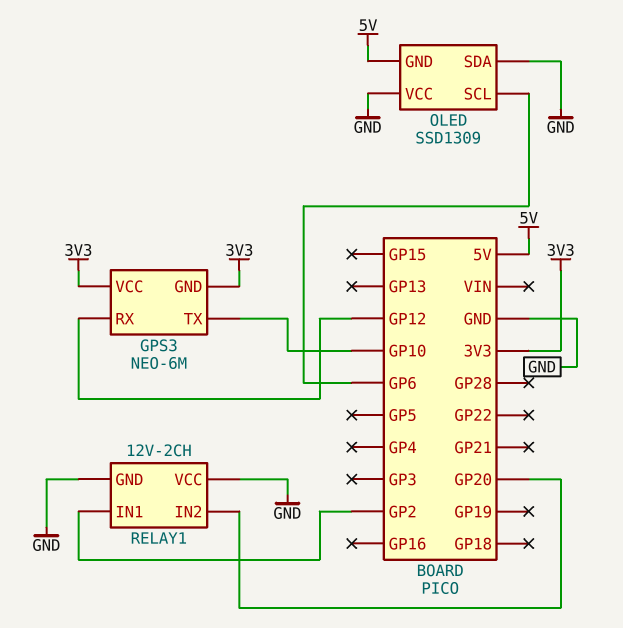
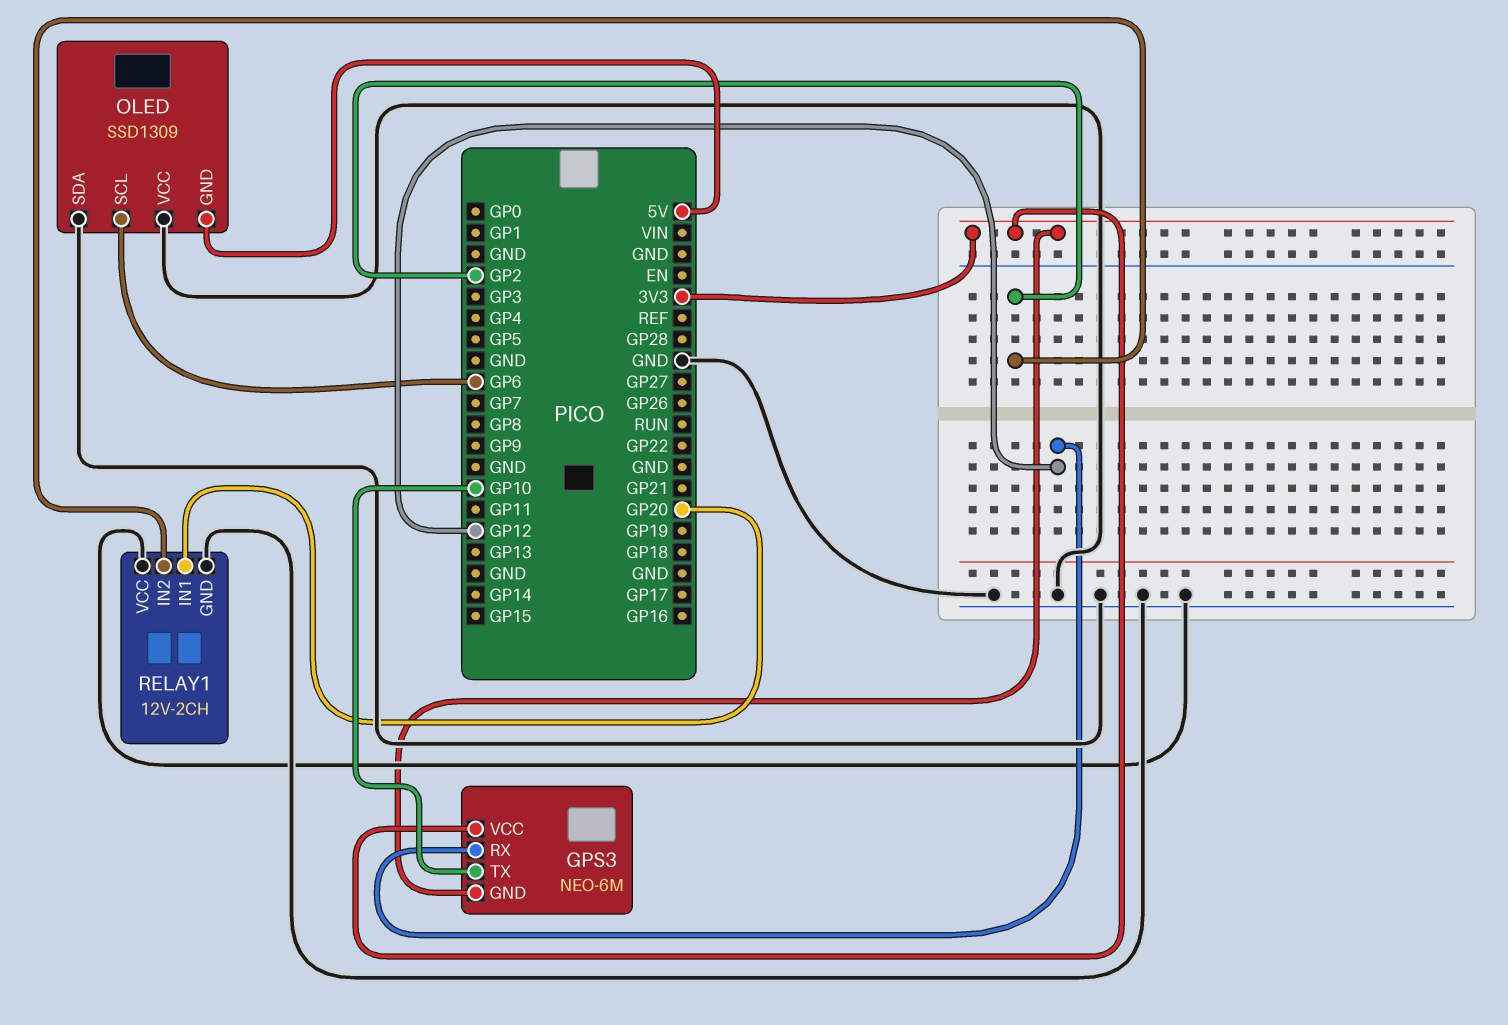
RELAY1 pin IN1: GP2 -> GP20
RELAY1 pin IN2: GP20 -> GP2

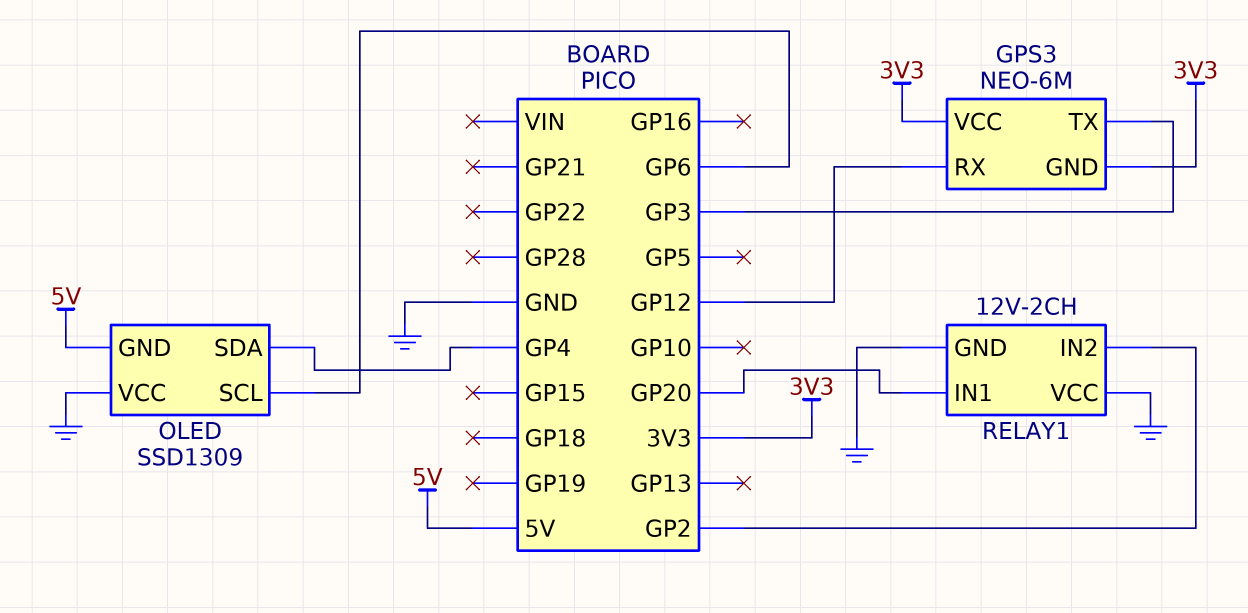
GPS3 pin TX: GP10 -> GP3
OLED pin SDA: GND -> GP4

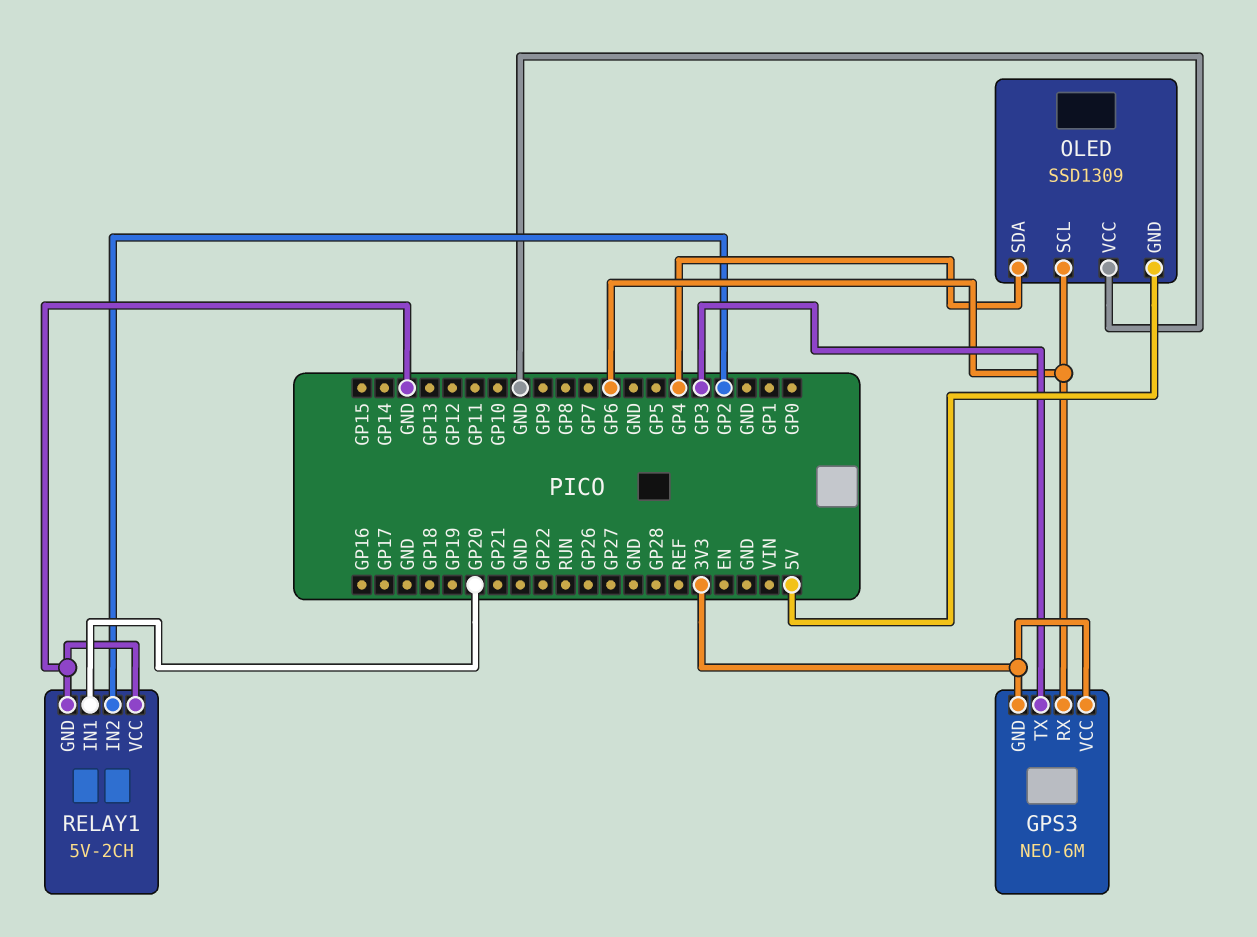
GPS3 pin RX: GP12 -> GP6
RELAY1: 12V-2CH -> 5V-2CH

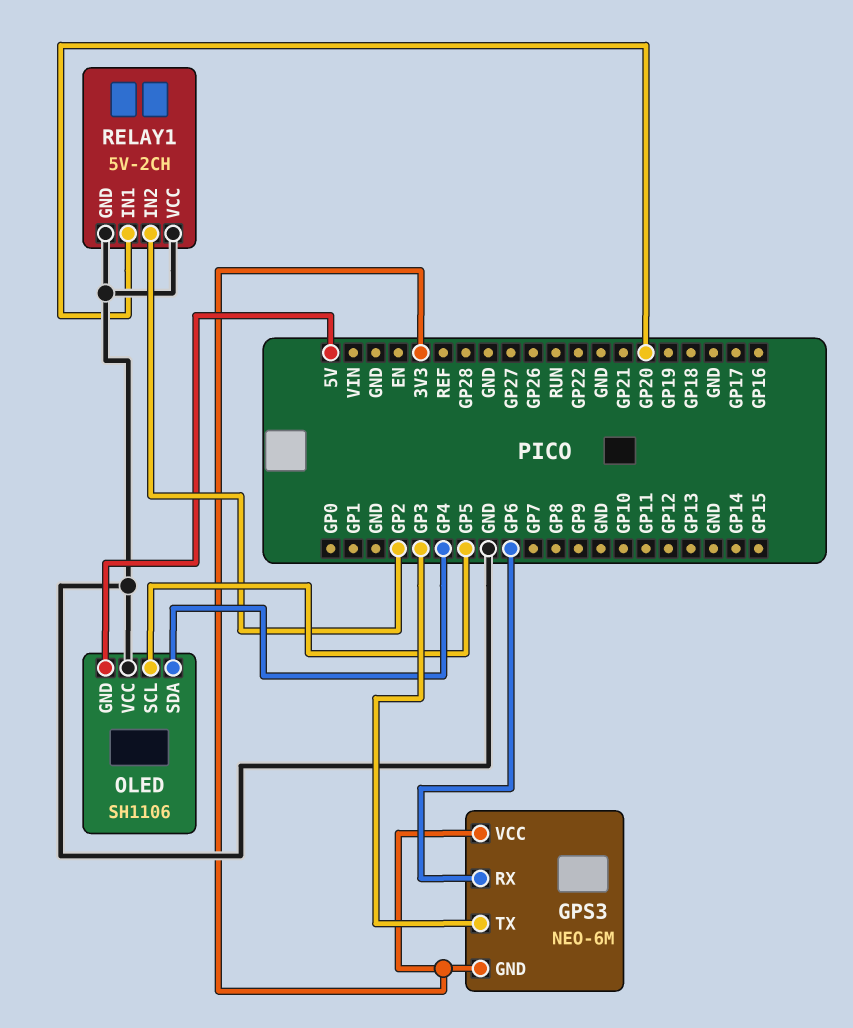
OLED: SSD1309 -> SH1106
OLED pin SCL: GP6 -> GP5

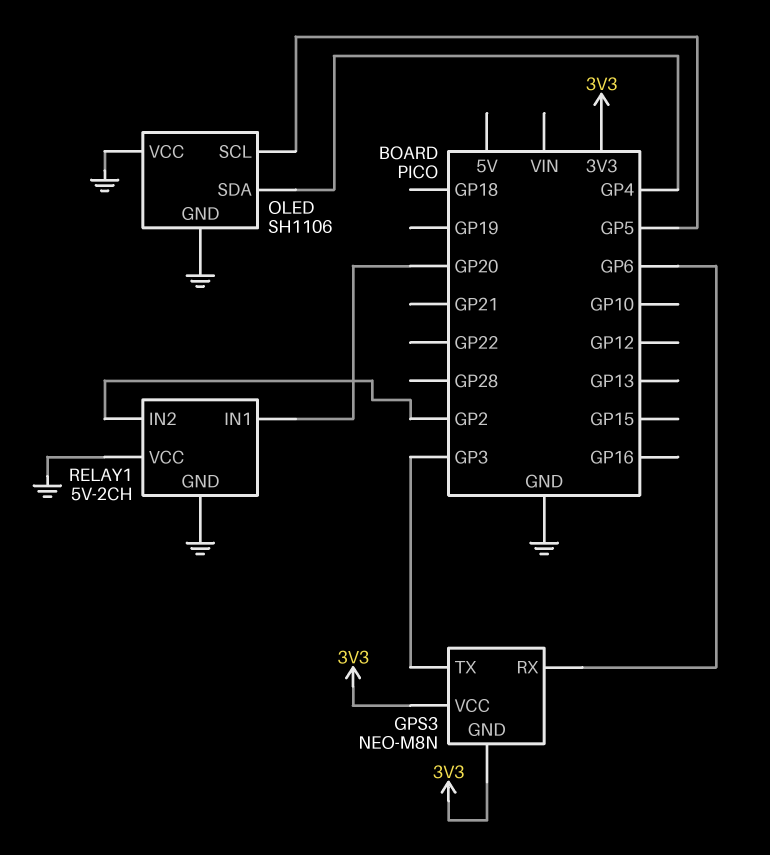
GPS3: NEO-6M -> NEO-M8N
OLED pin GND: 5V -> GND

